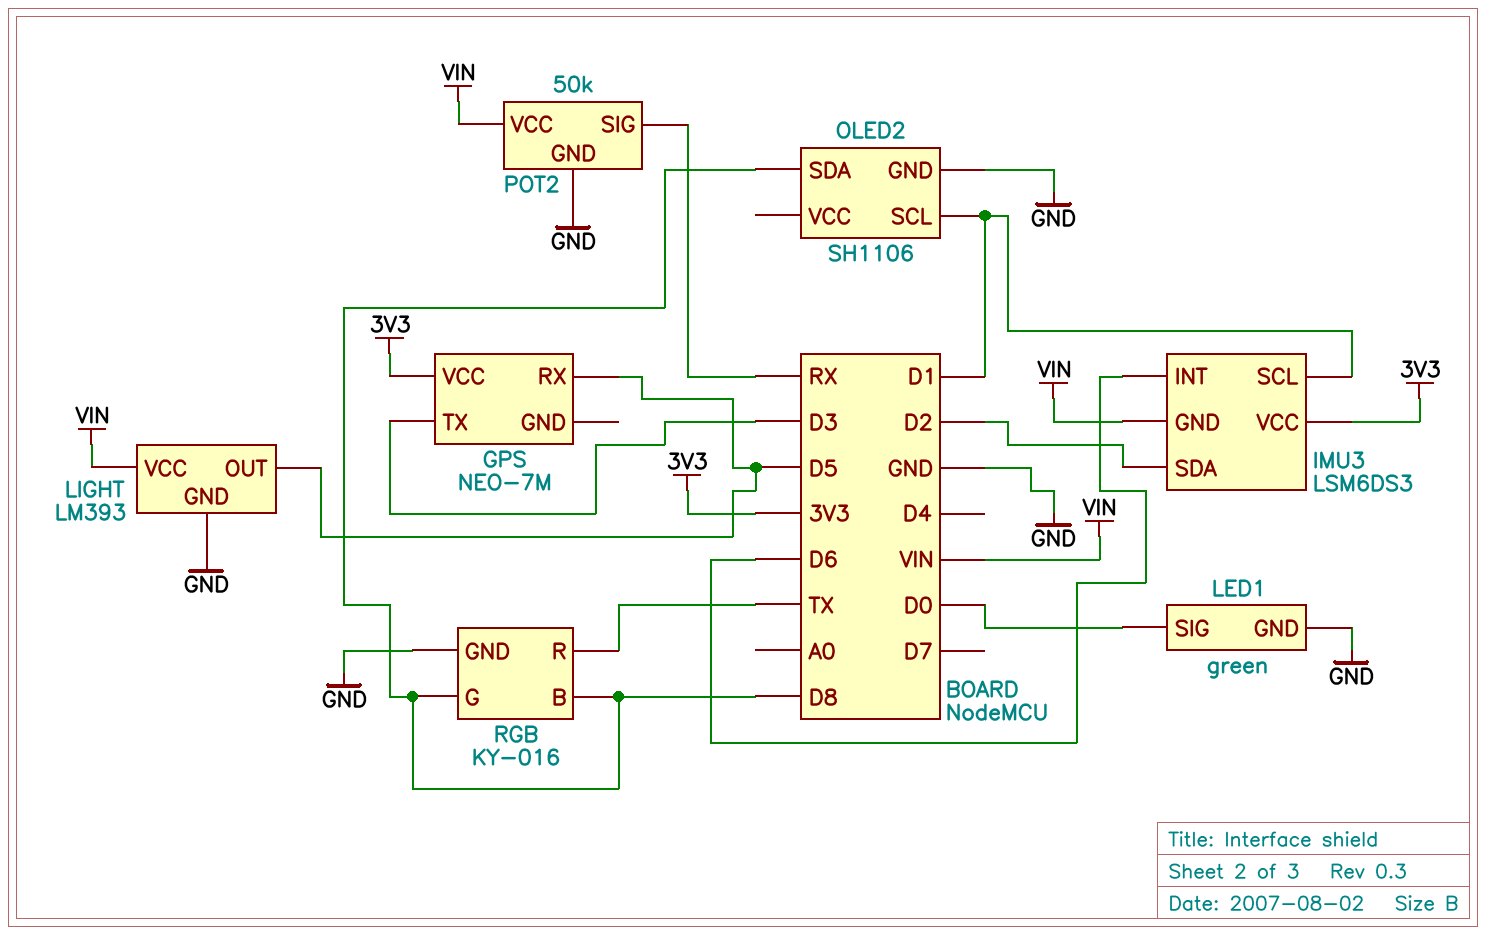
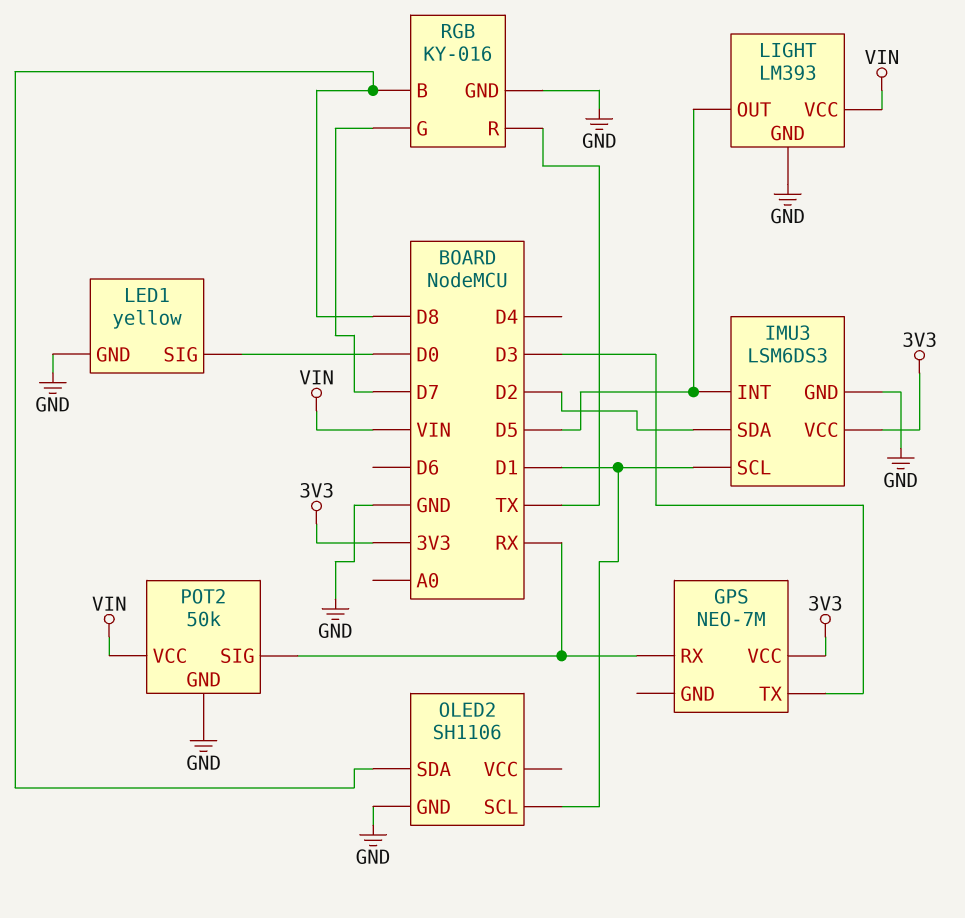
GPS pin RX: D5 -> RX
IMU3 pin GND: VIN -> GND
IMU3 pin INT: D6 -> D5
LED1: green -> yellow
RGB pin G: D8 -> D7

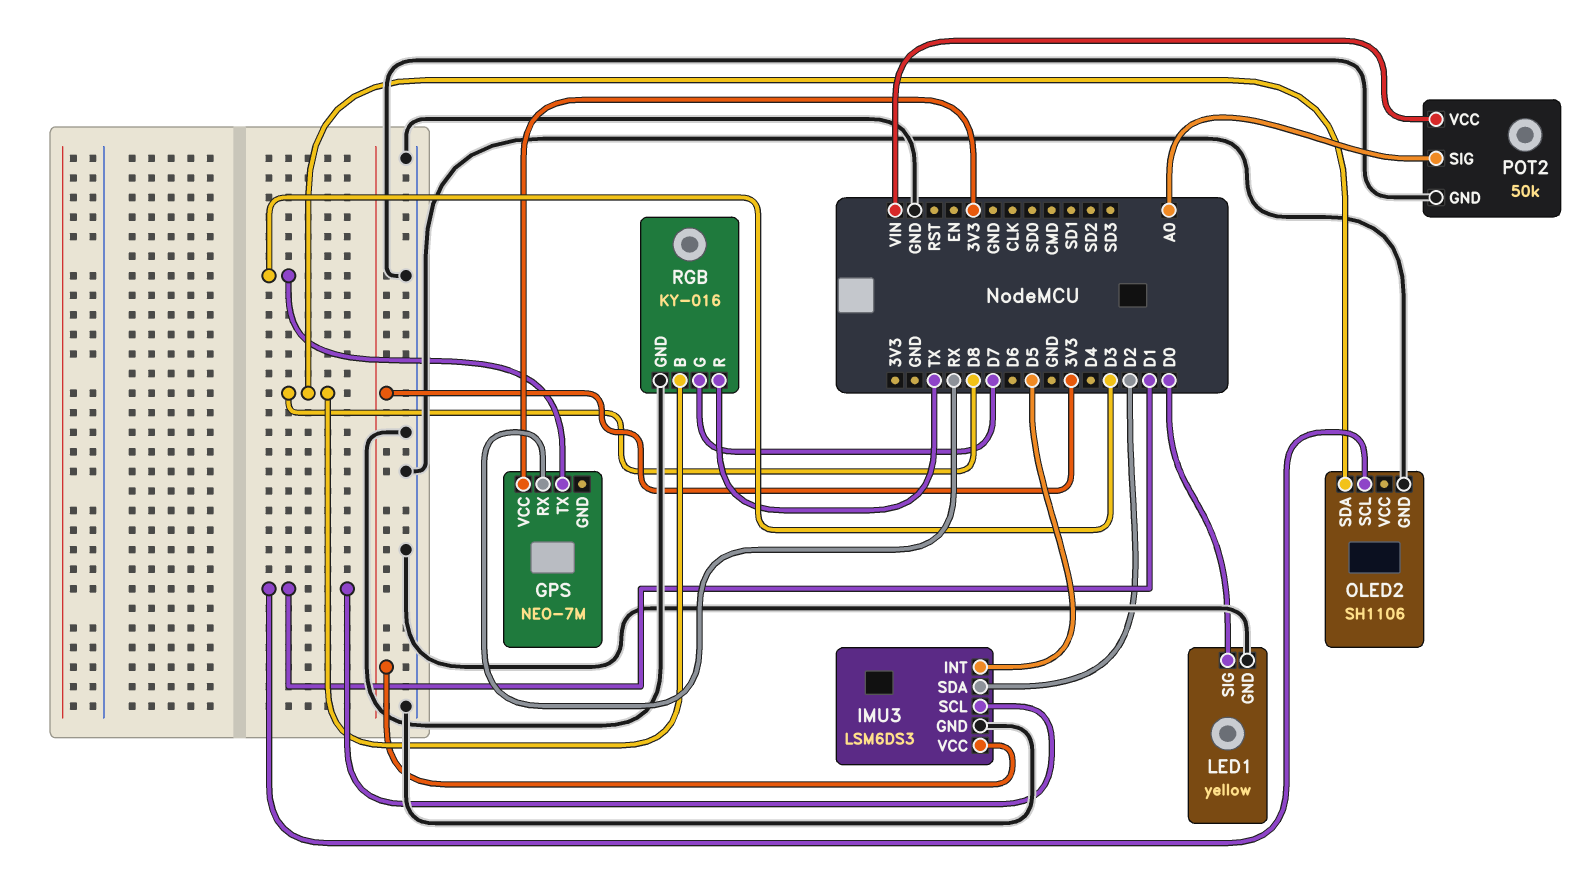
LIGHT: LM393 -> none
LIGHT pin GND: GND -> none
LIGHT pin OUT: D5 -> none
LIGHT pin VCC: VIN -> none
POT2 pin SIG: RX -> A0

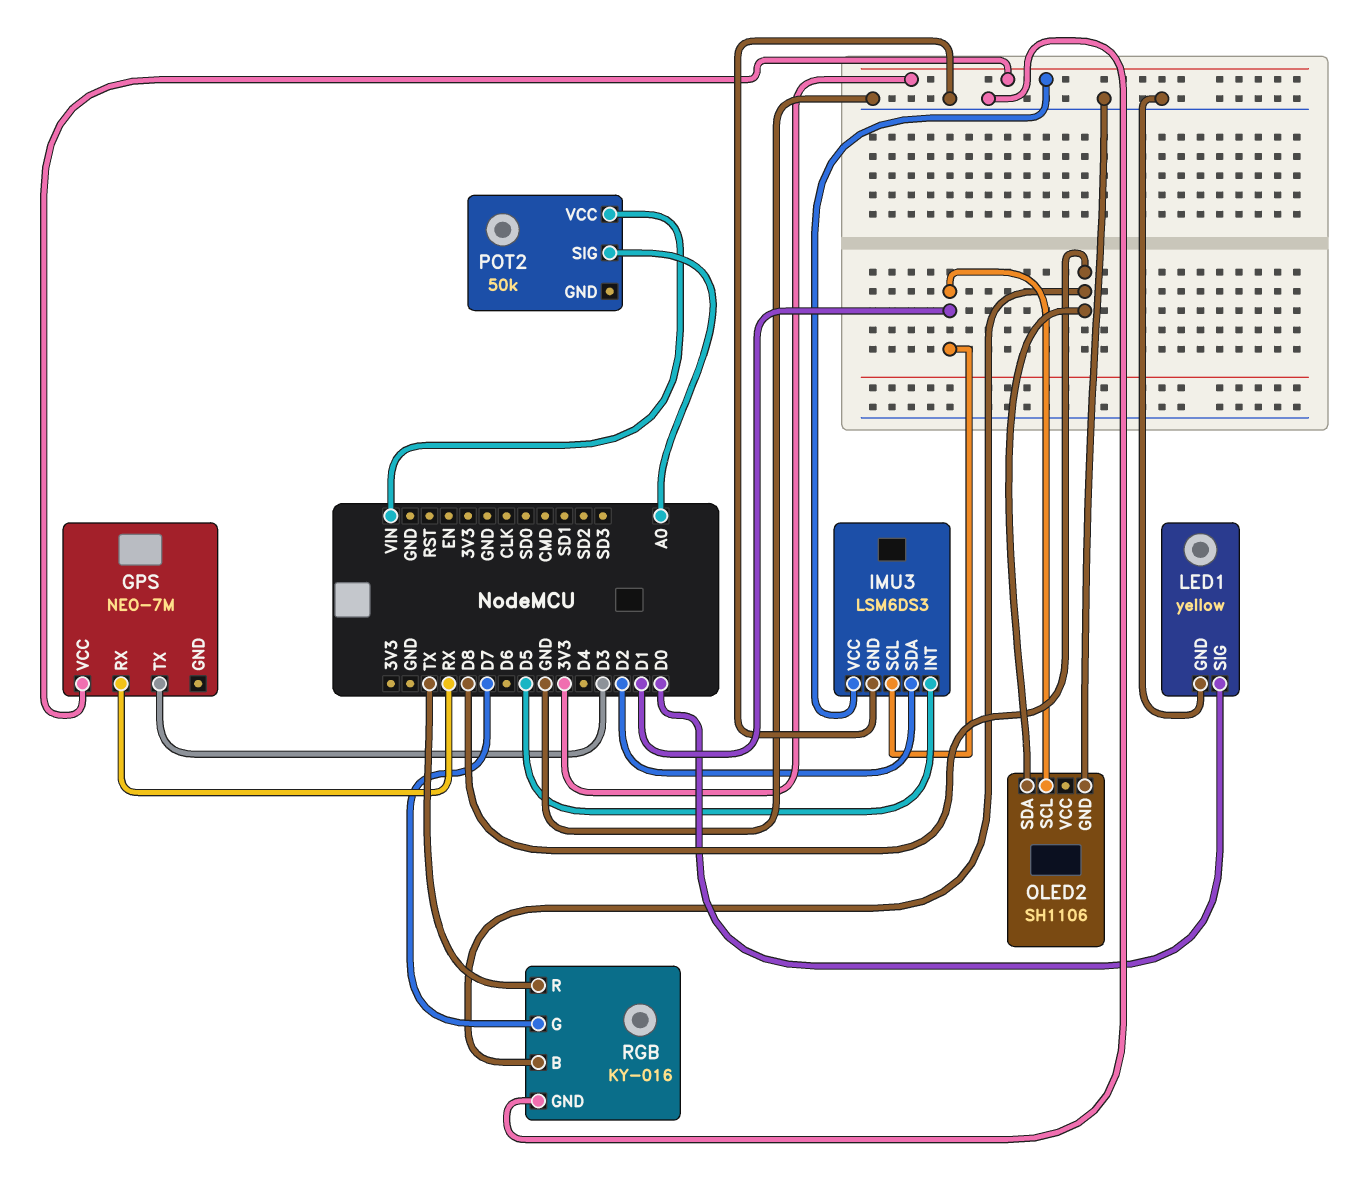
POT2 pin GND: GND -> none

